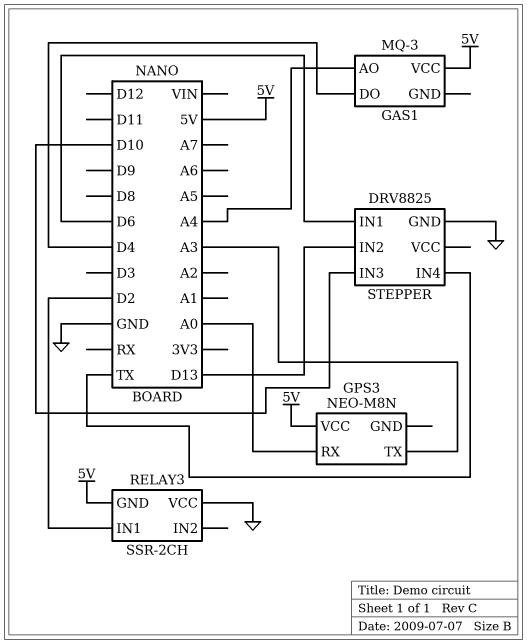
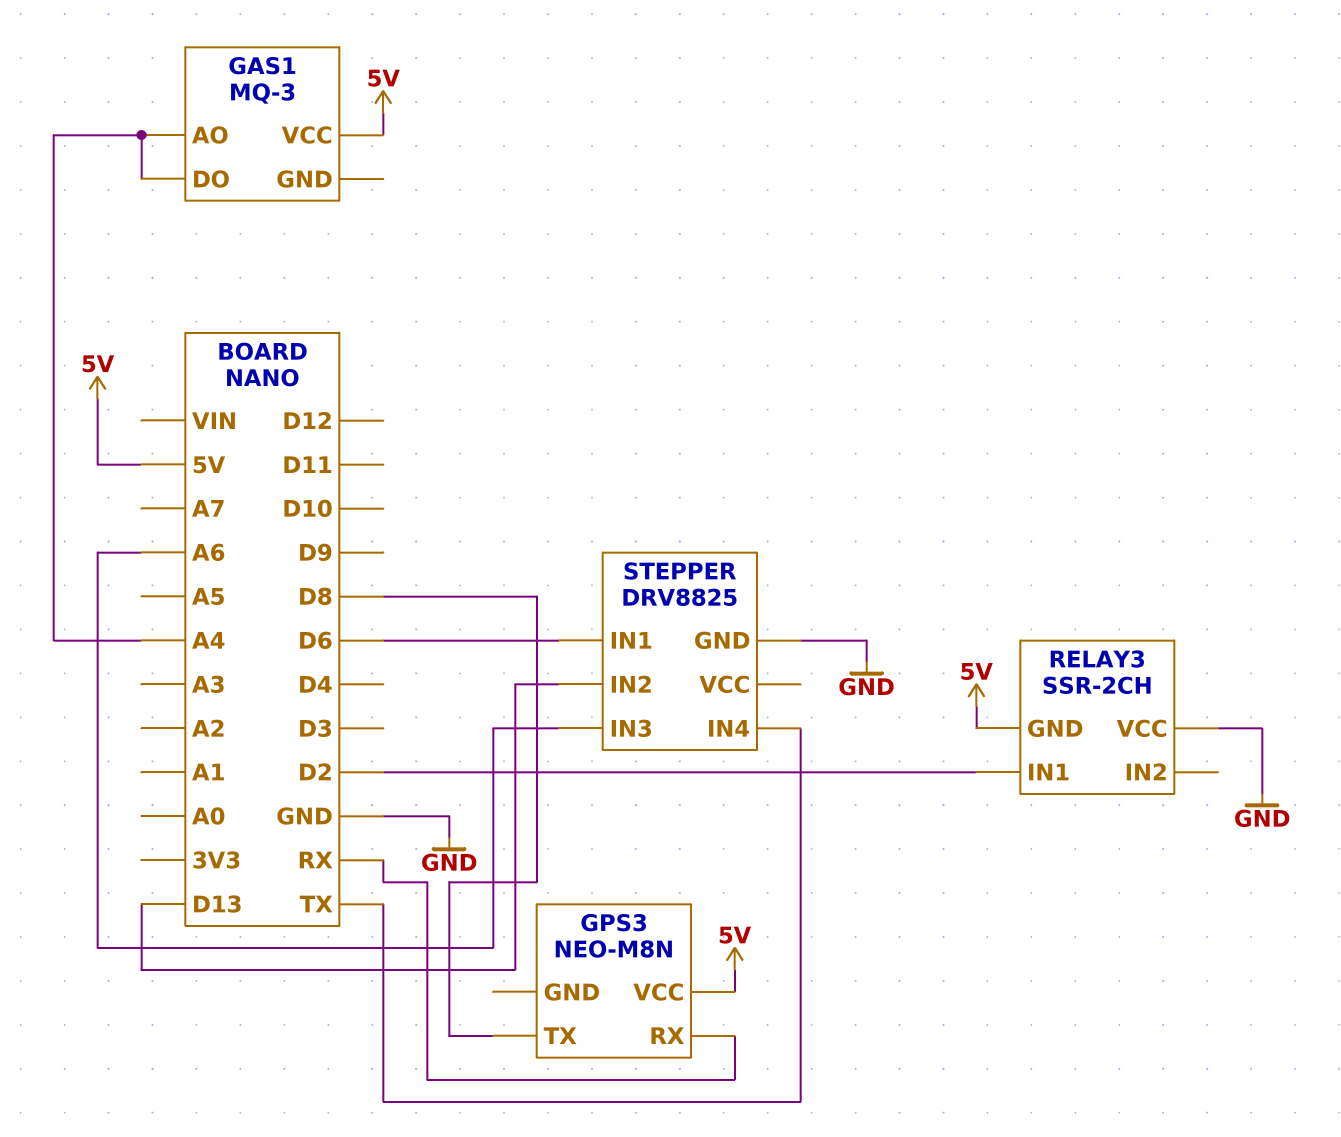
GAS1 pin DO: D4 -> A4
GPS3 pin RX: A0 -> RX
GPS3 pin TX: A3 -> D8
STEPPER pin IN3: D10 -> A6

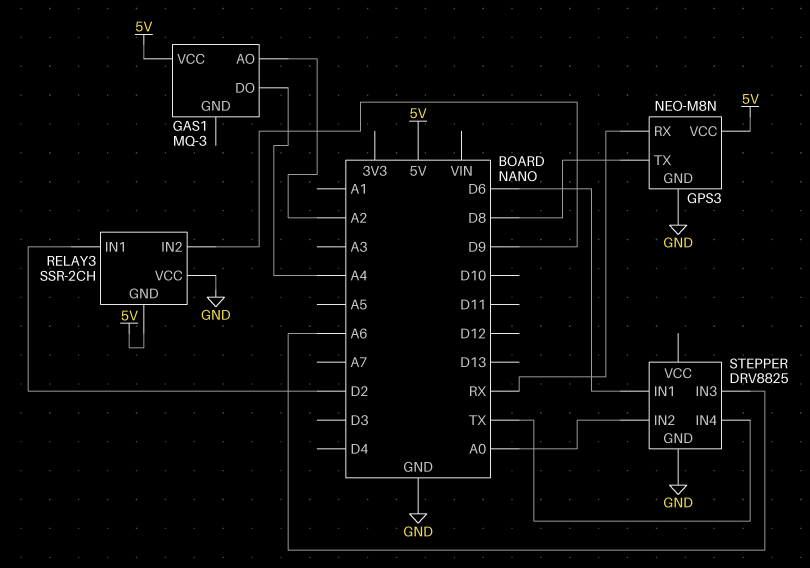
GAS1 pin AO: A4 -> A2
GPS3 pin GND: none -> GND
RELAY3 pin IN2: none -> D9
STEPPER pin IN2: D13 -> A0

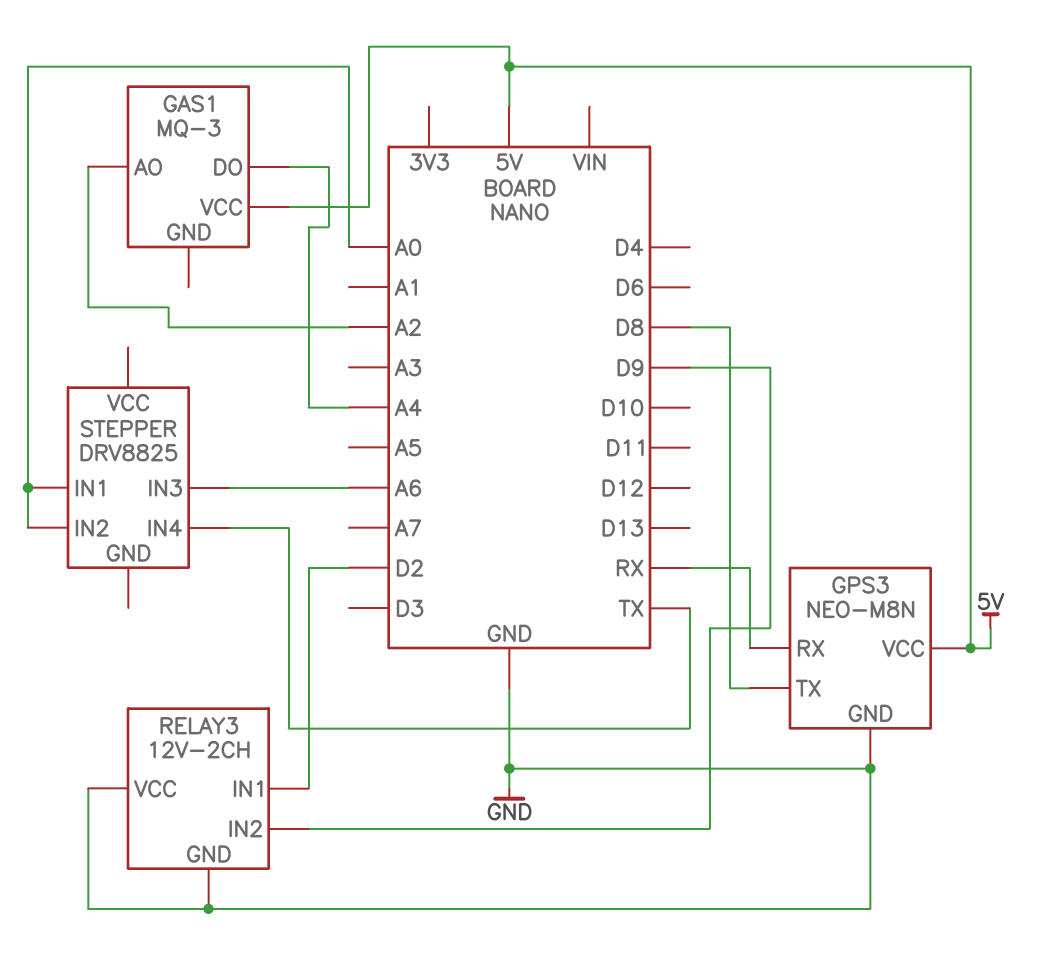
RELAY3: SSR-2CH -> 12V-2CH
RELAY3 pin GND: 5V -> GND
STEPPER pin GND: GND -> none
STEPPER pin IN1: D6 -> A0

